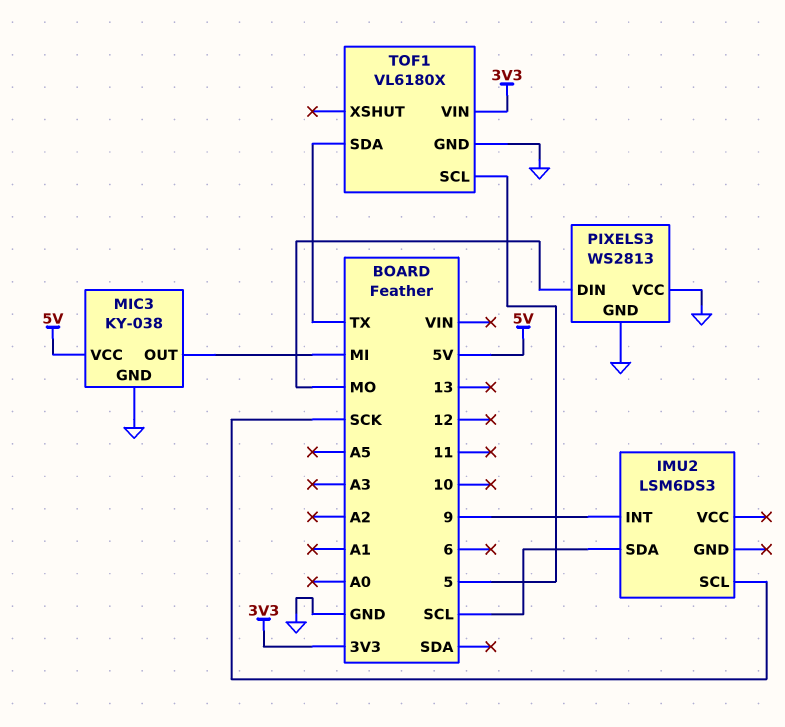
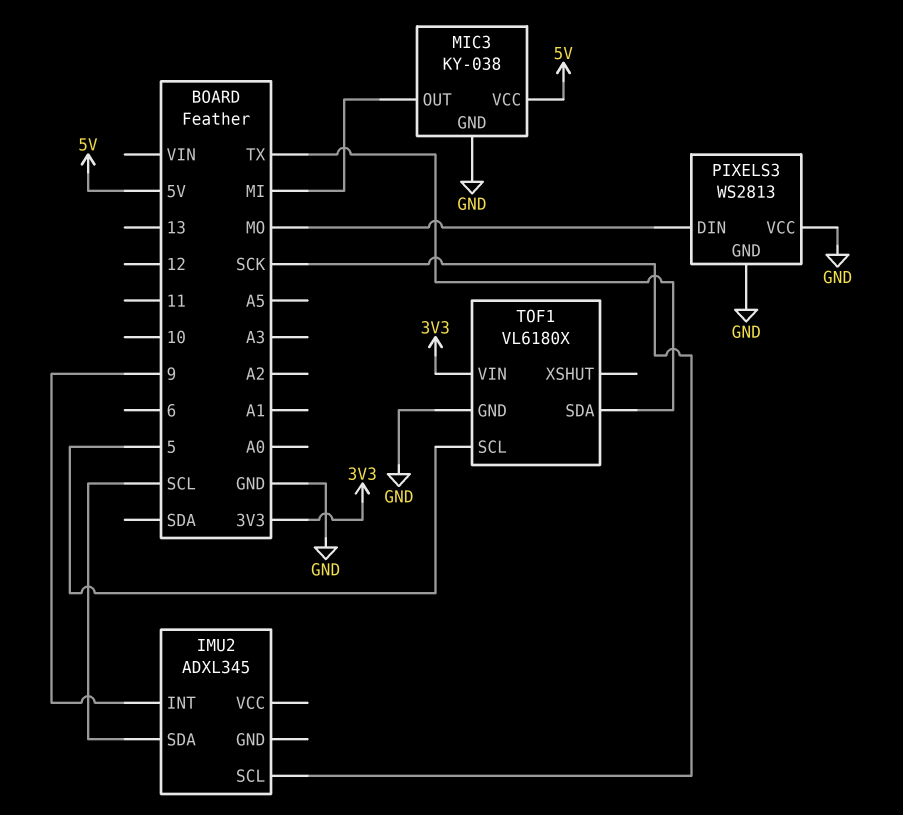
IMU2: LSM6DS3 -> ADXL345

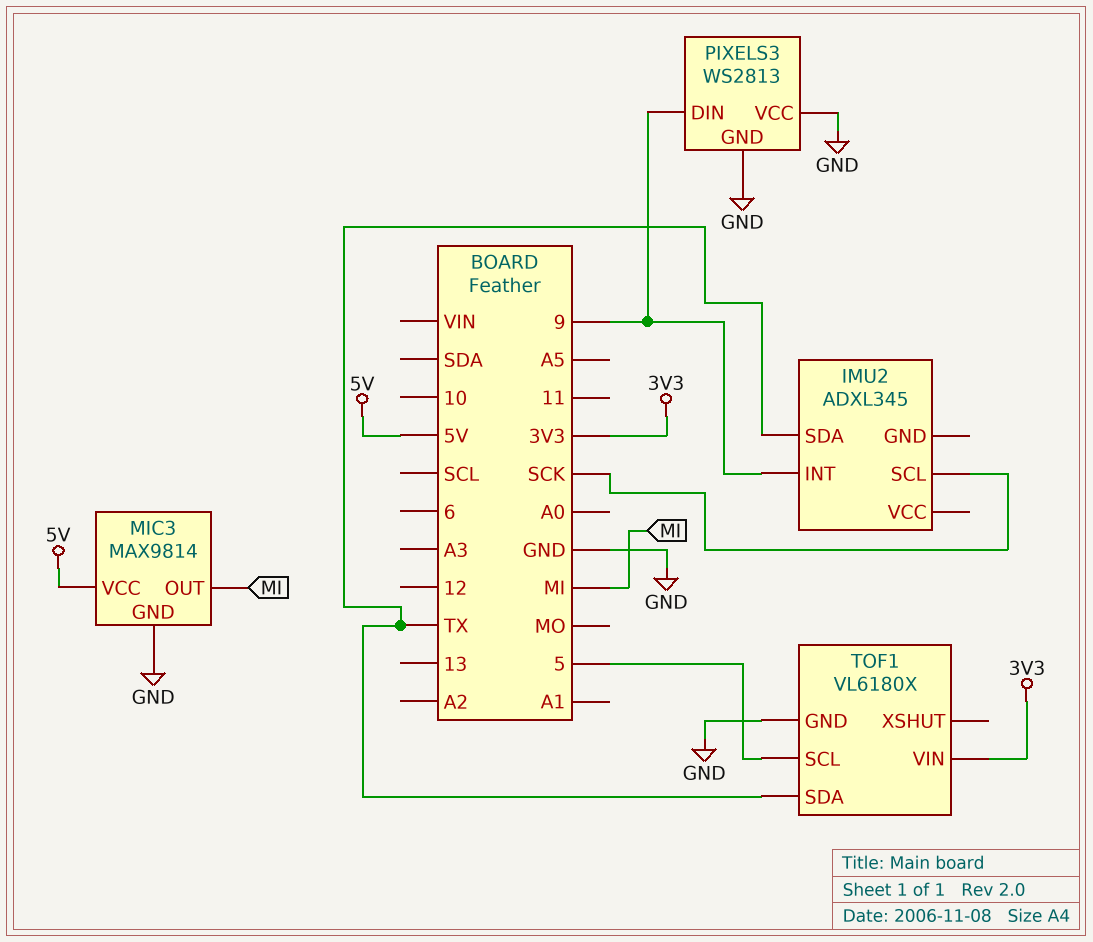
IMU2 pin SDA: SCL -> TX
MIC3: KY-038 -> MAX9814
PIXELS3 pin DIN: MO -> 9

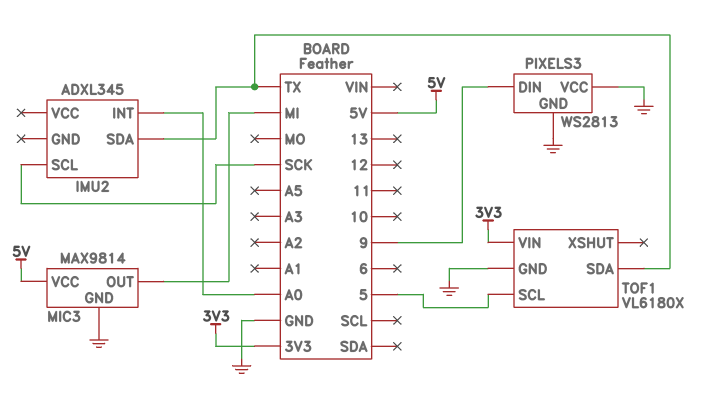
IMU2 pin INT: 9 -> A0

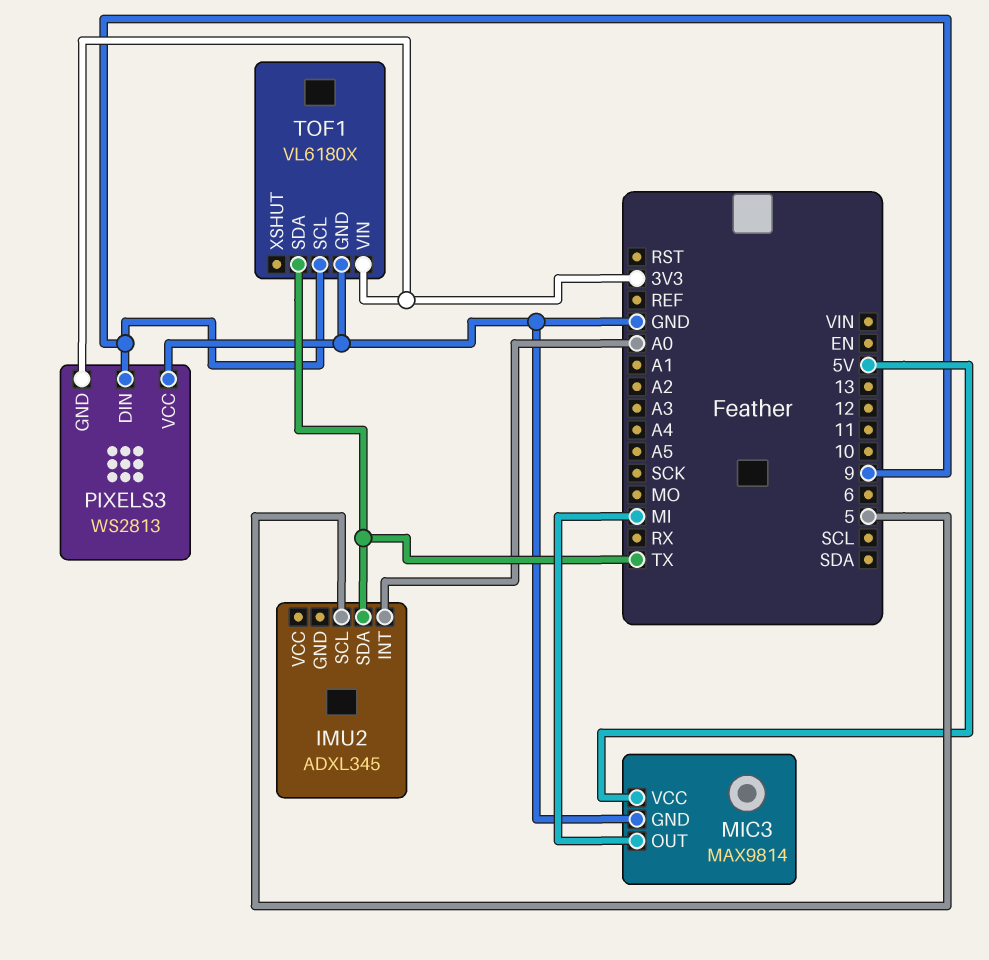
IMU2 pin SCL: SCK -> 5
PIXELS3 pin GND: GND -> 3V3
TOF1 pin SCL: 5 -> 9

